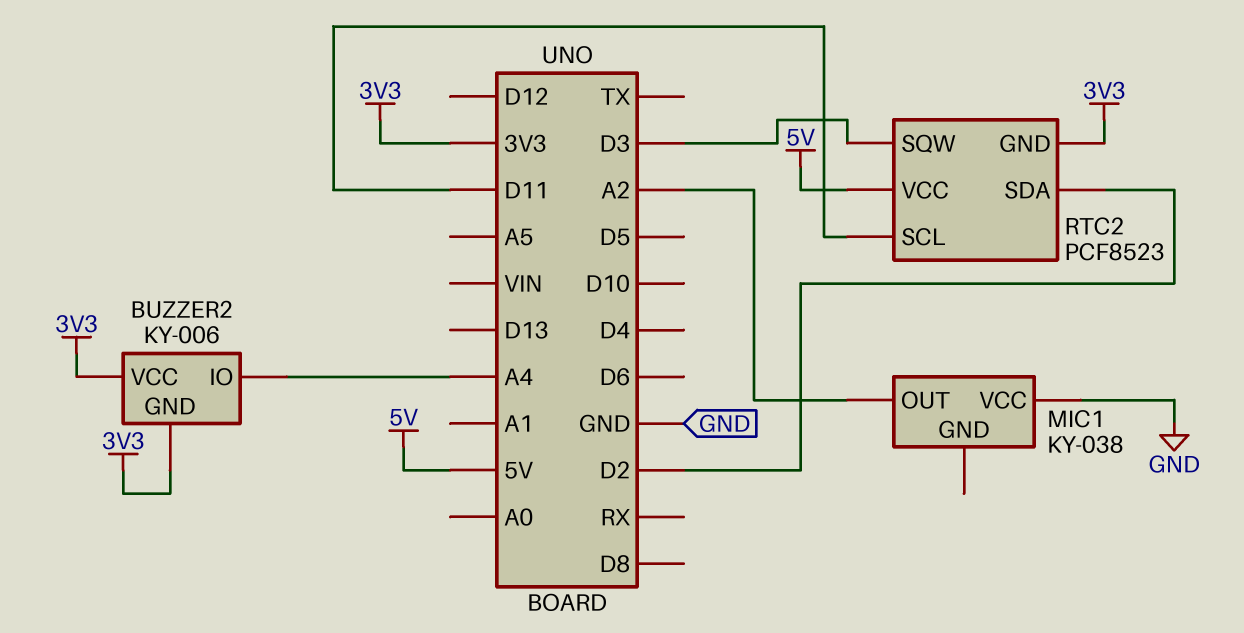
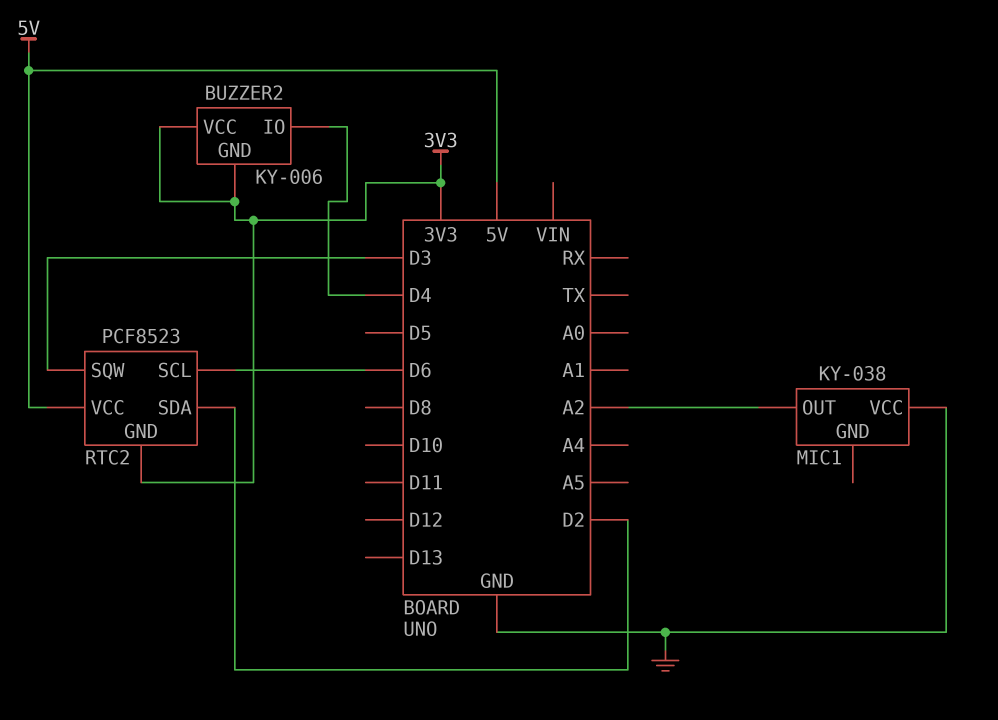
BUZZER2 pin IO: A4 -> D4
RTC2 pin SCL: D11 -> D6

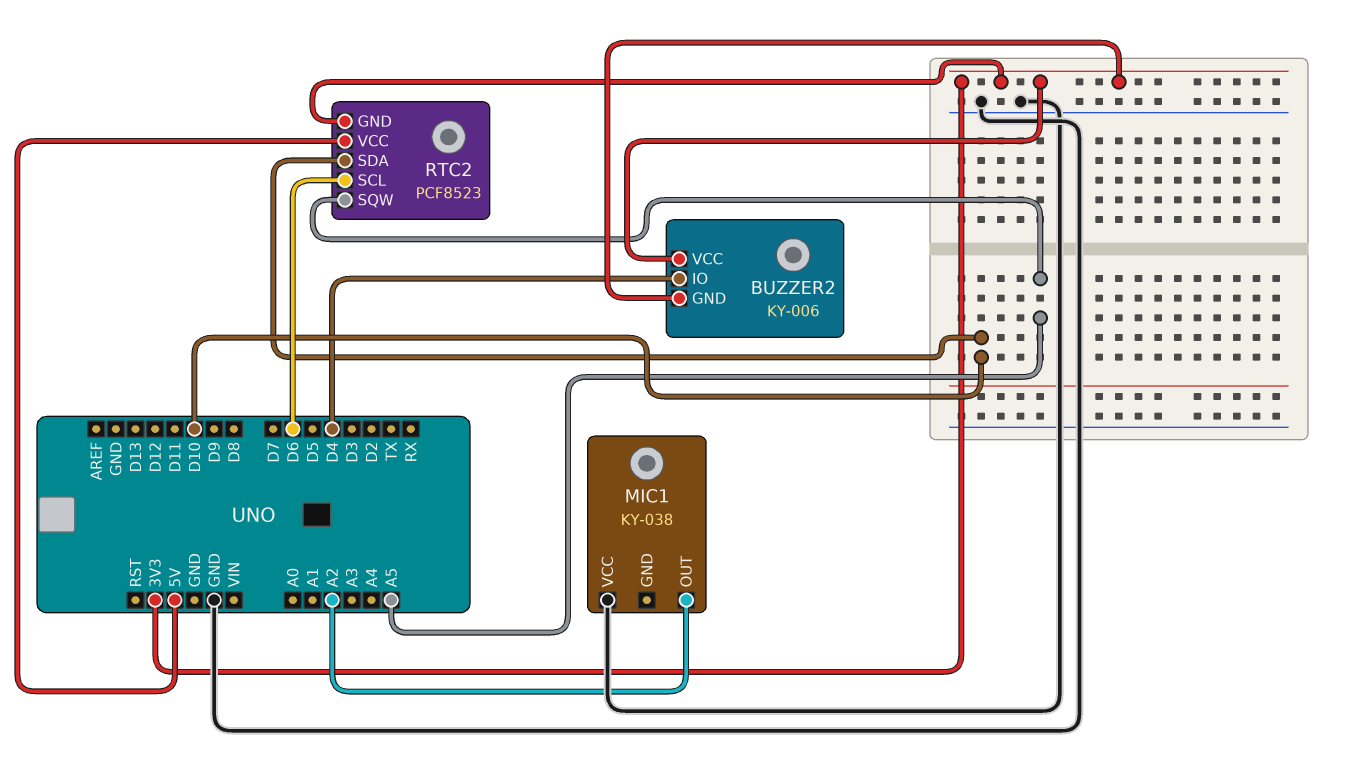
RTC2 pin SDA: D2 -> D10
RTC2 pin SQW: D3 -> A5

